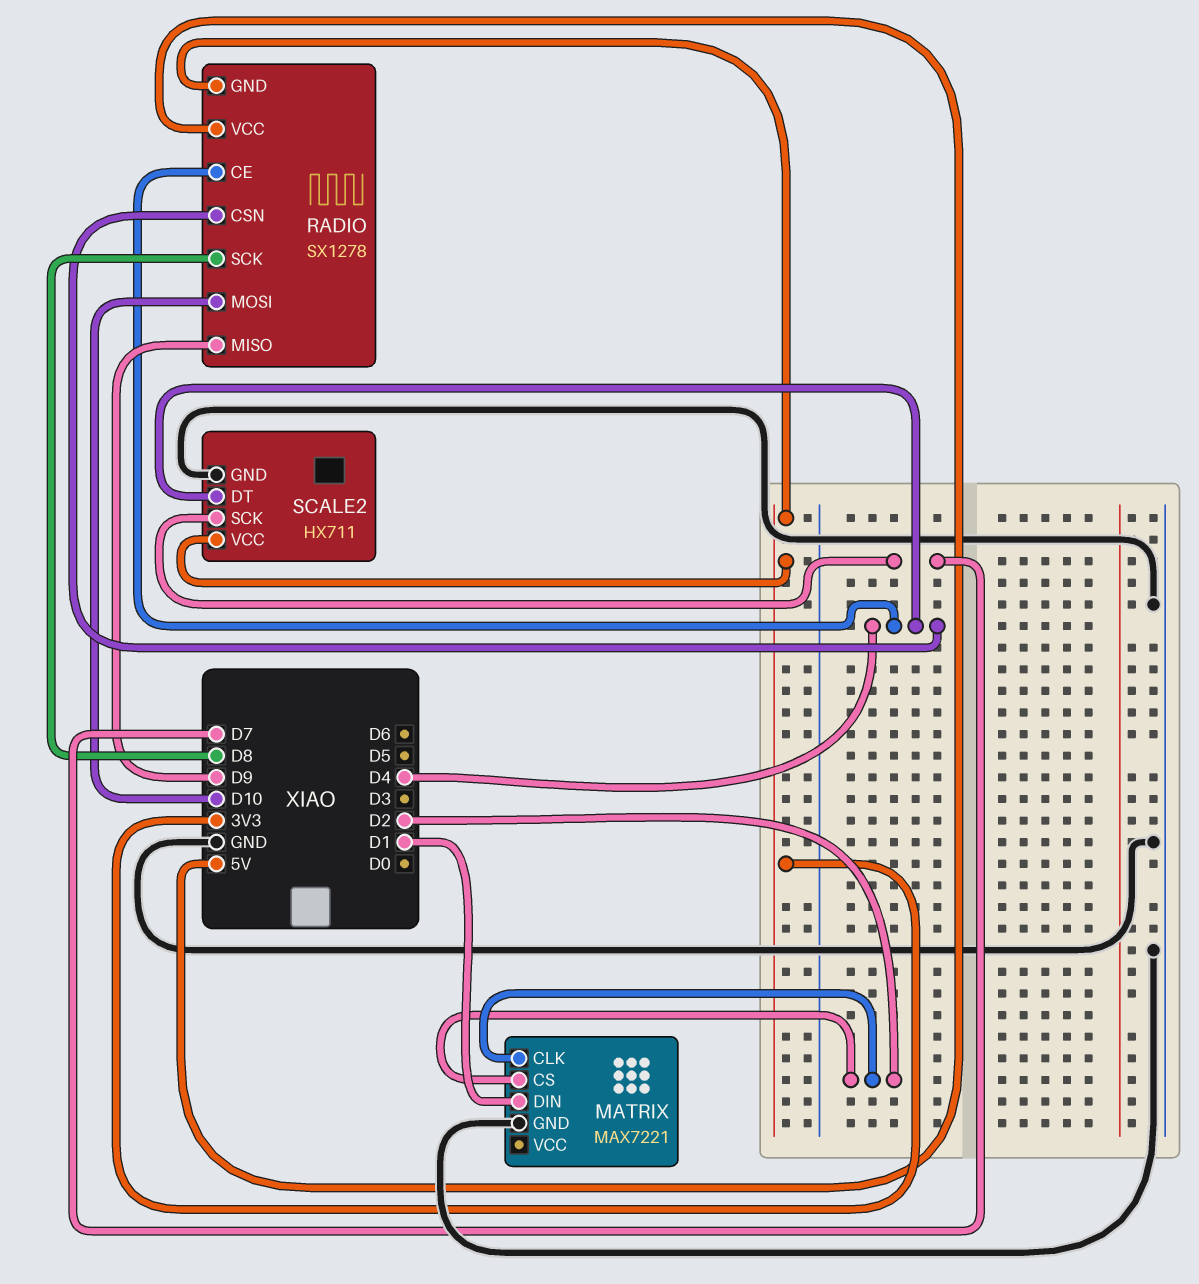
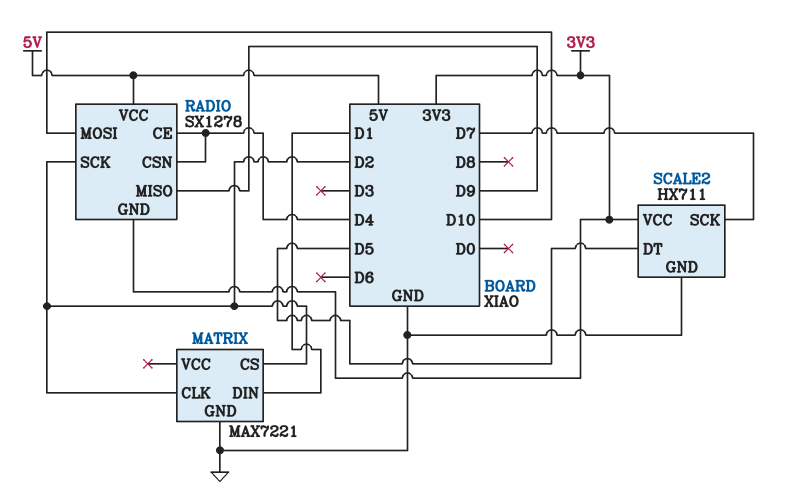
RADIO pin SCK: D8 -> D2
SCALE2 pin DT: D4 -> D5

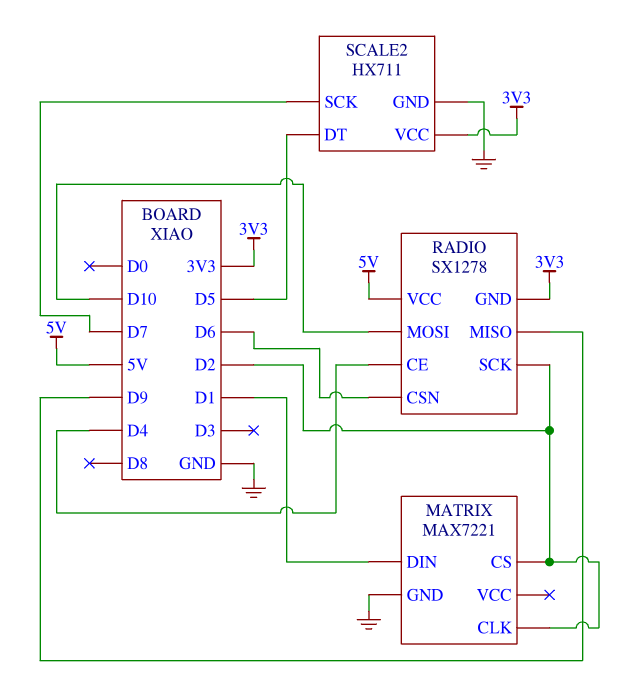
RADIO pin CSN: D4 -> D6

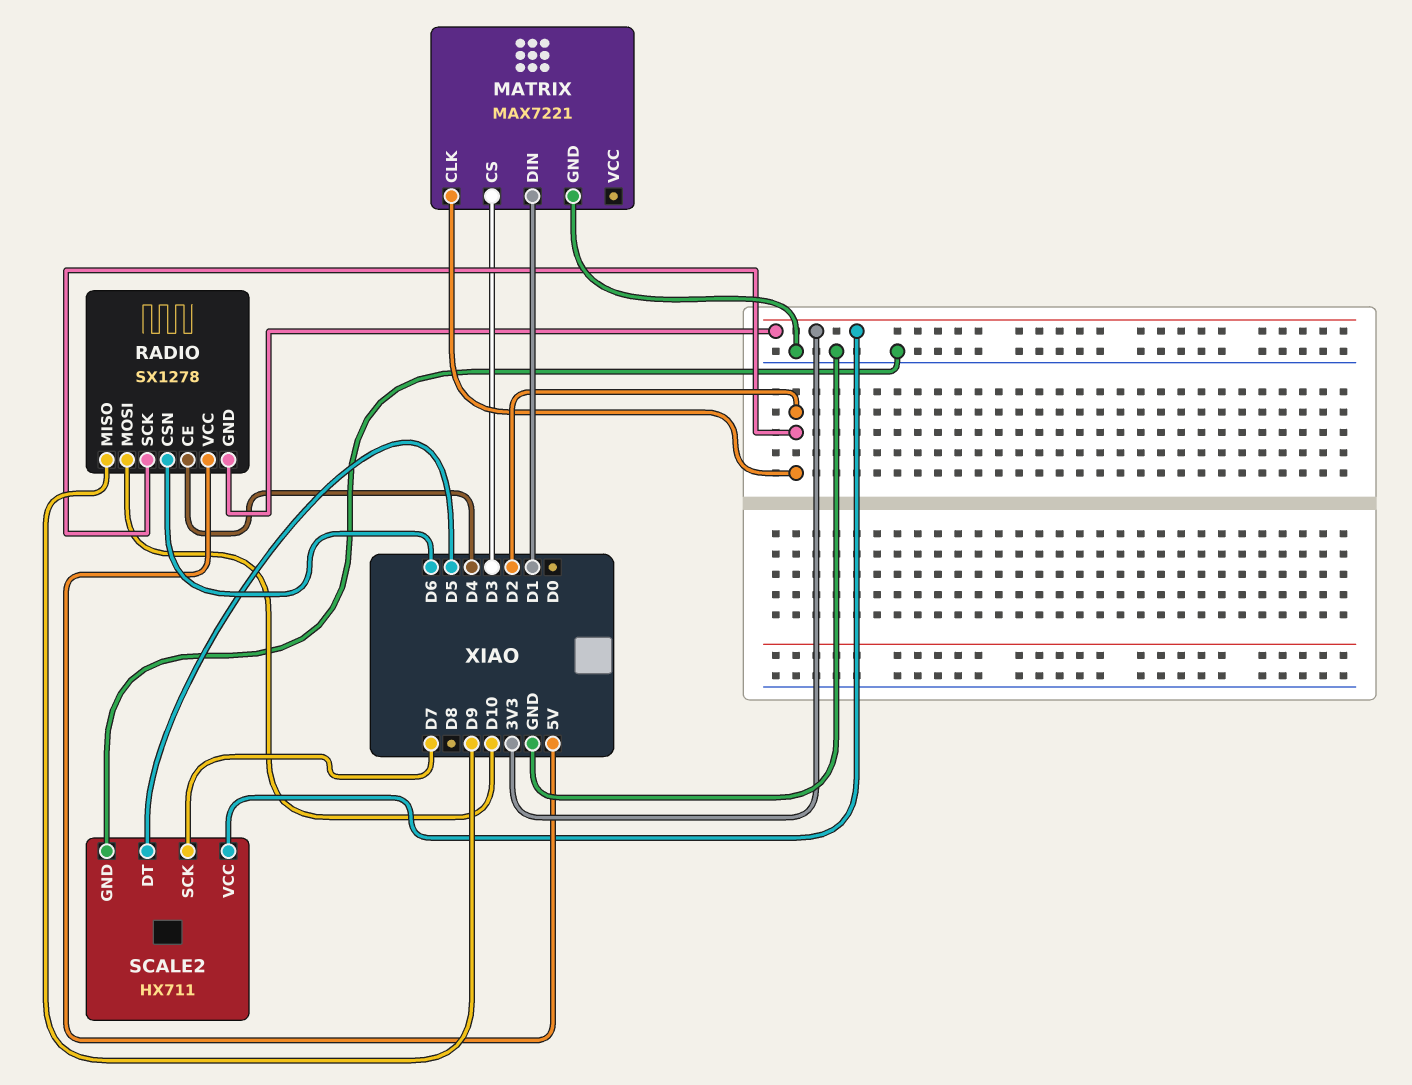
MATRIX pin CS: D2 -> D3

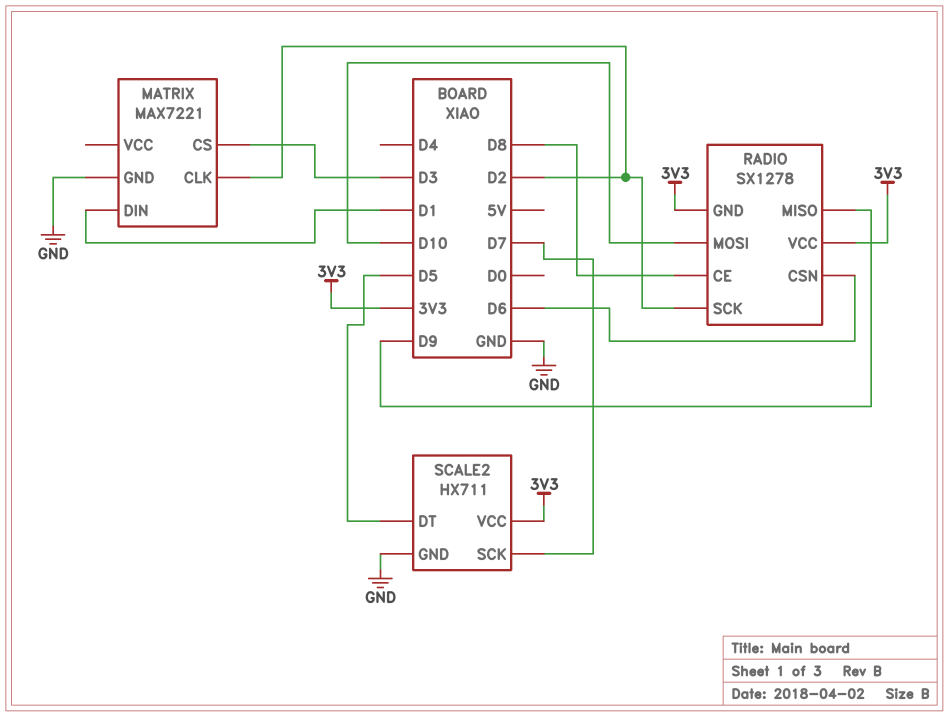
RADIO pin CE: D4 -> D8
RADIO pin VCC: 5V -> 3V3

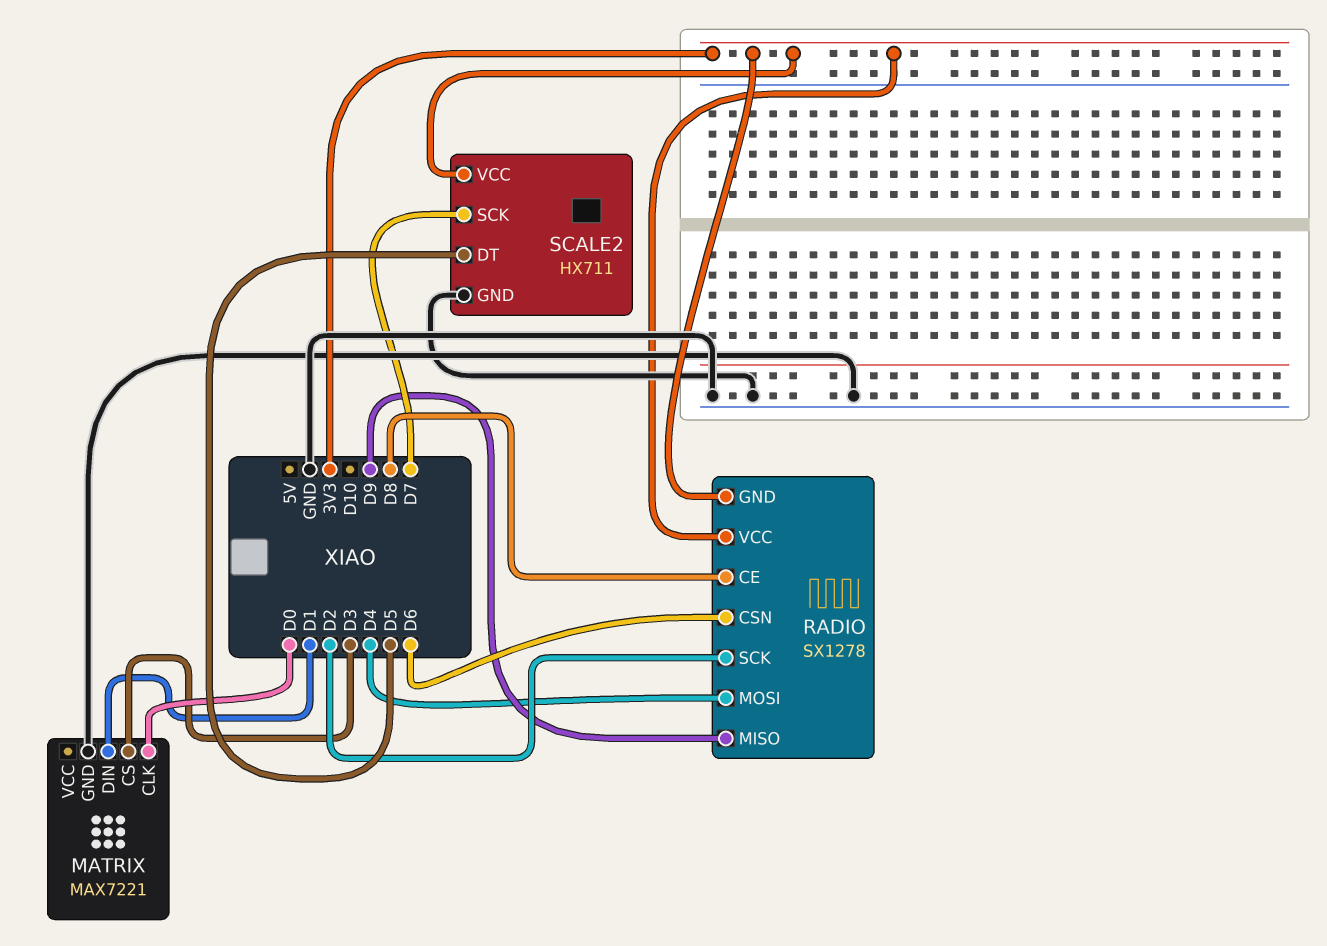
MATRIX pin CLK: D2 -> D0
RADIO pin MOSI: D10 -> D4

